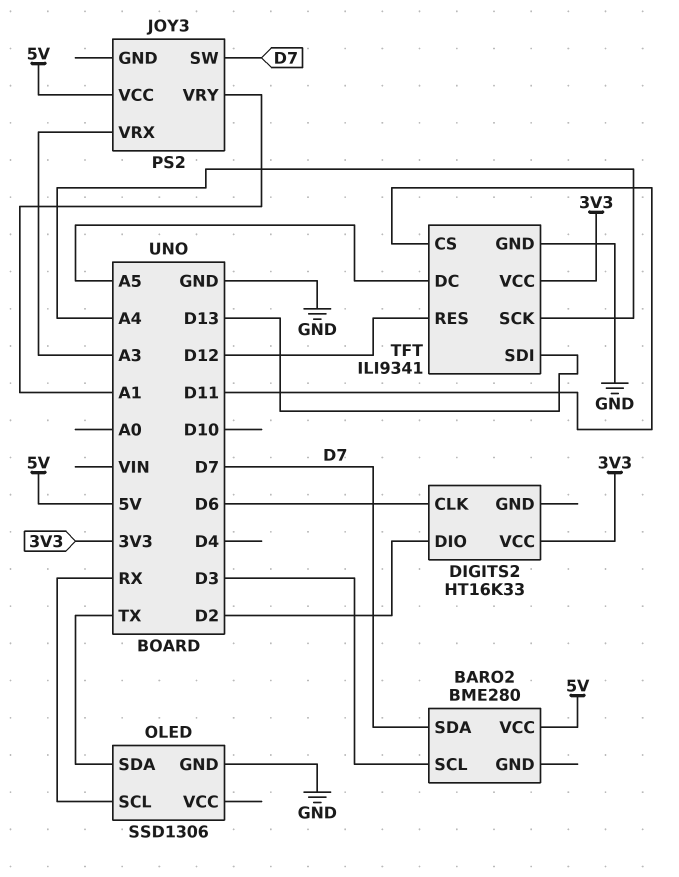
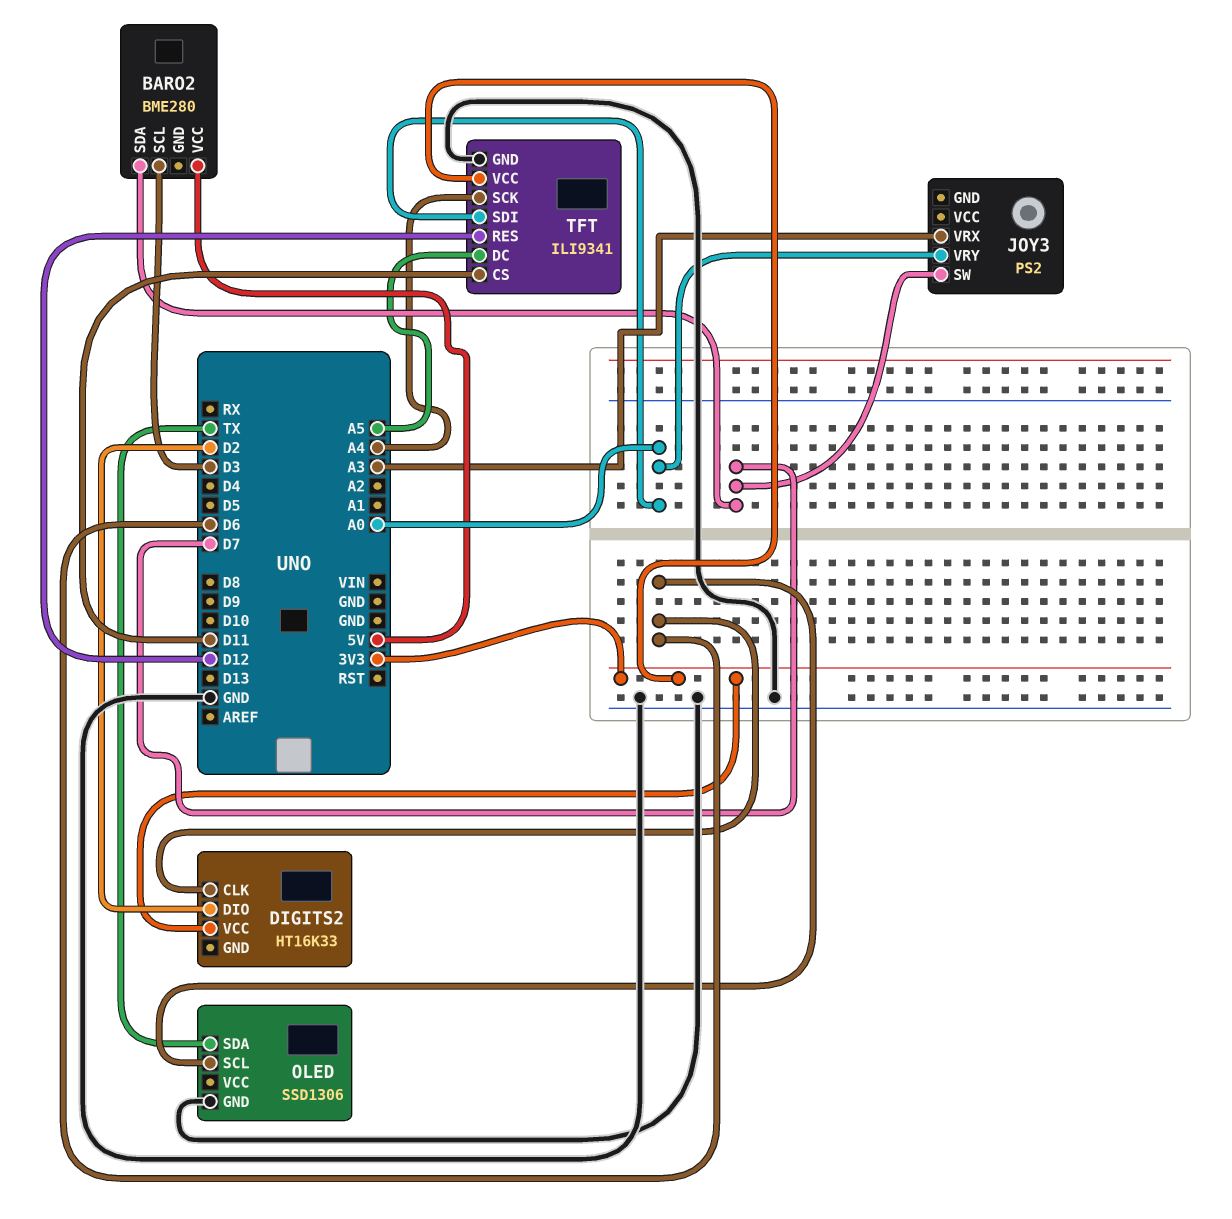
JOY3 pin VCC: 5V -> none
JOY3 pin VRY: A1 -> A0
OLED pin SCL: RX -> D6
TFT pin SDI: D13 -> A0

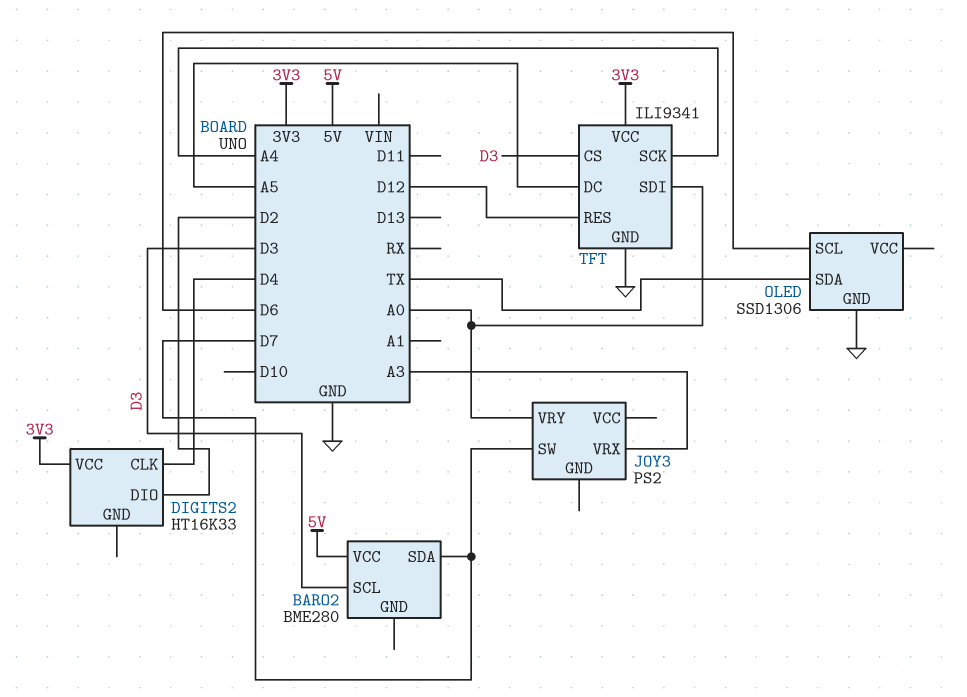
DIGITS2 pin CLK: D6 -> D4
TFT pin CS: D11 -> D3

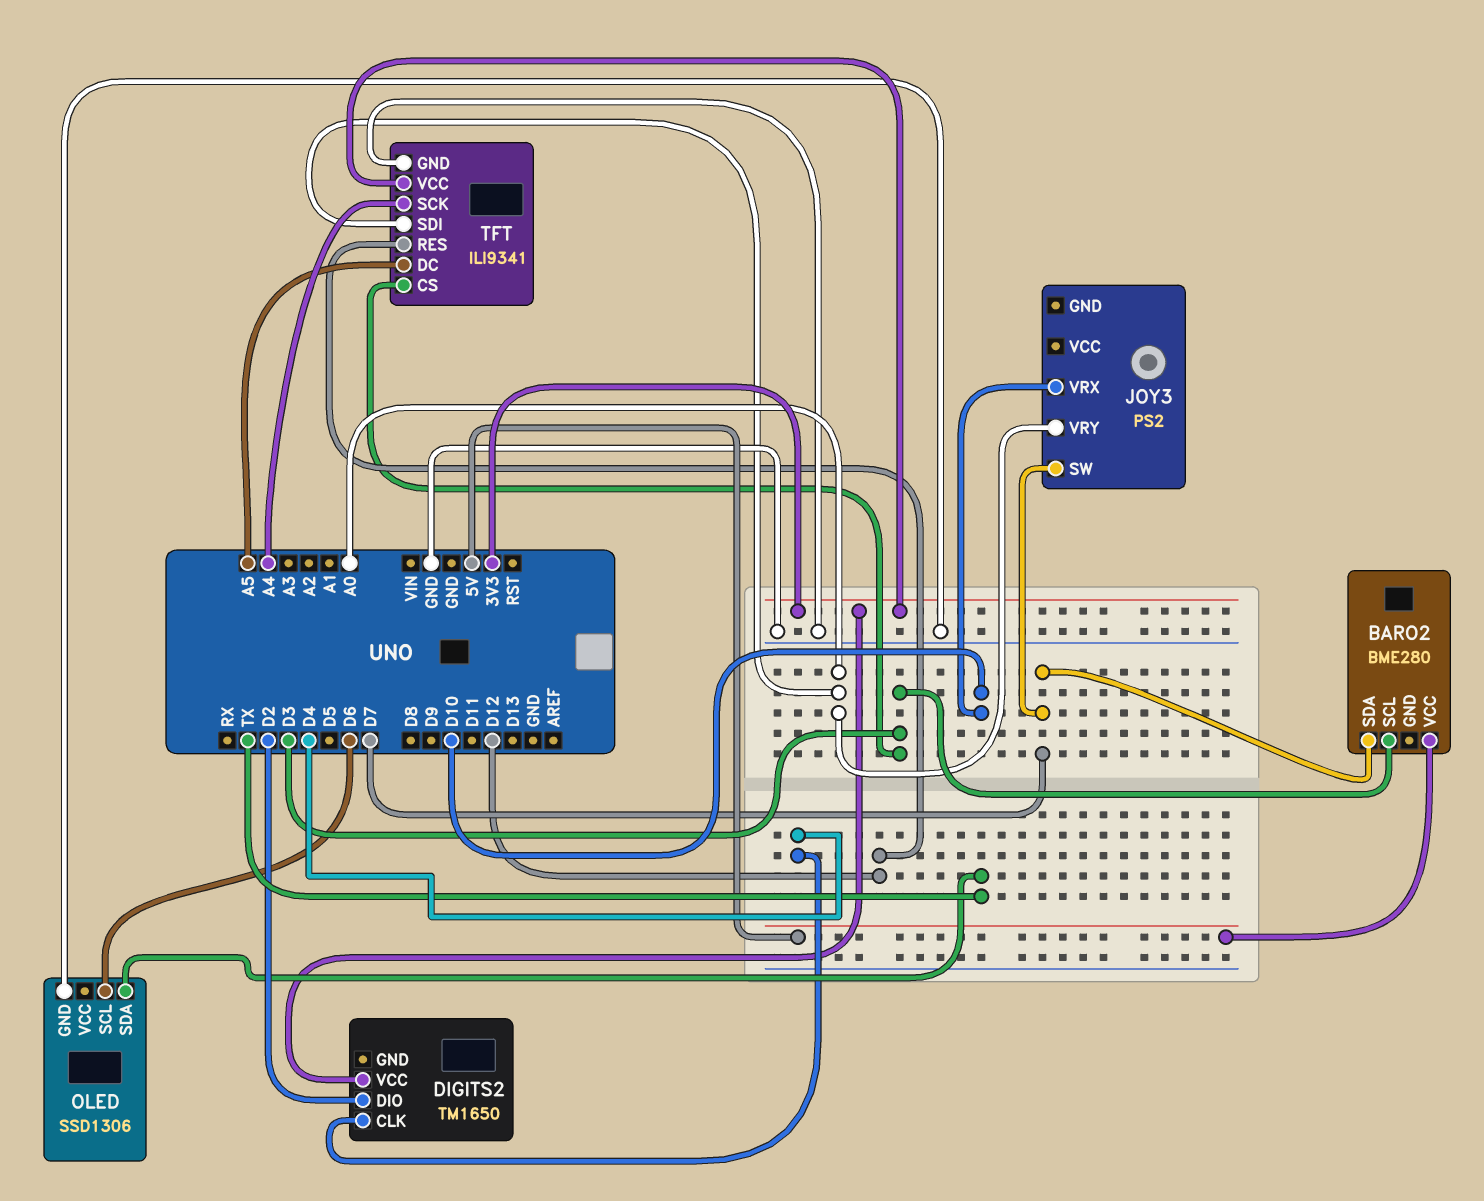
DIGITS2: HT16K33 -> TM1650
JOY3 pin VRX: A3 -> D10

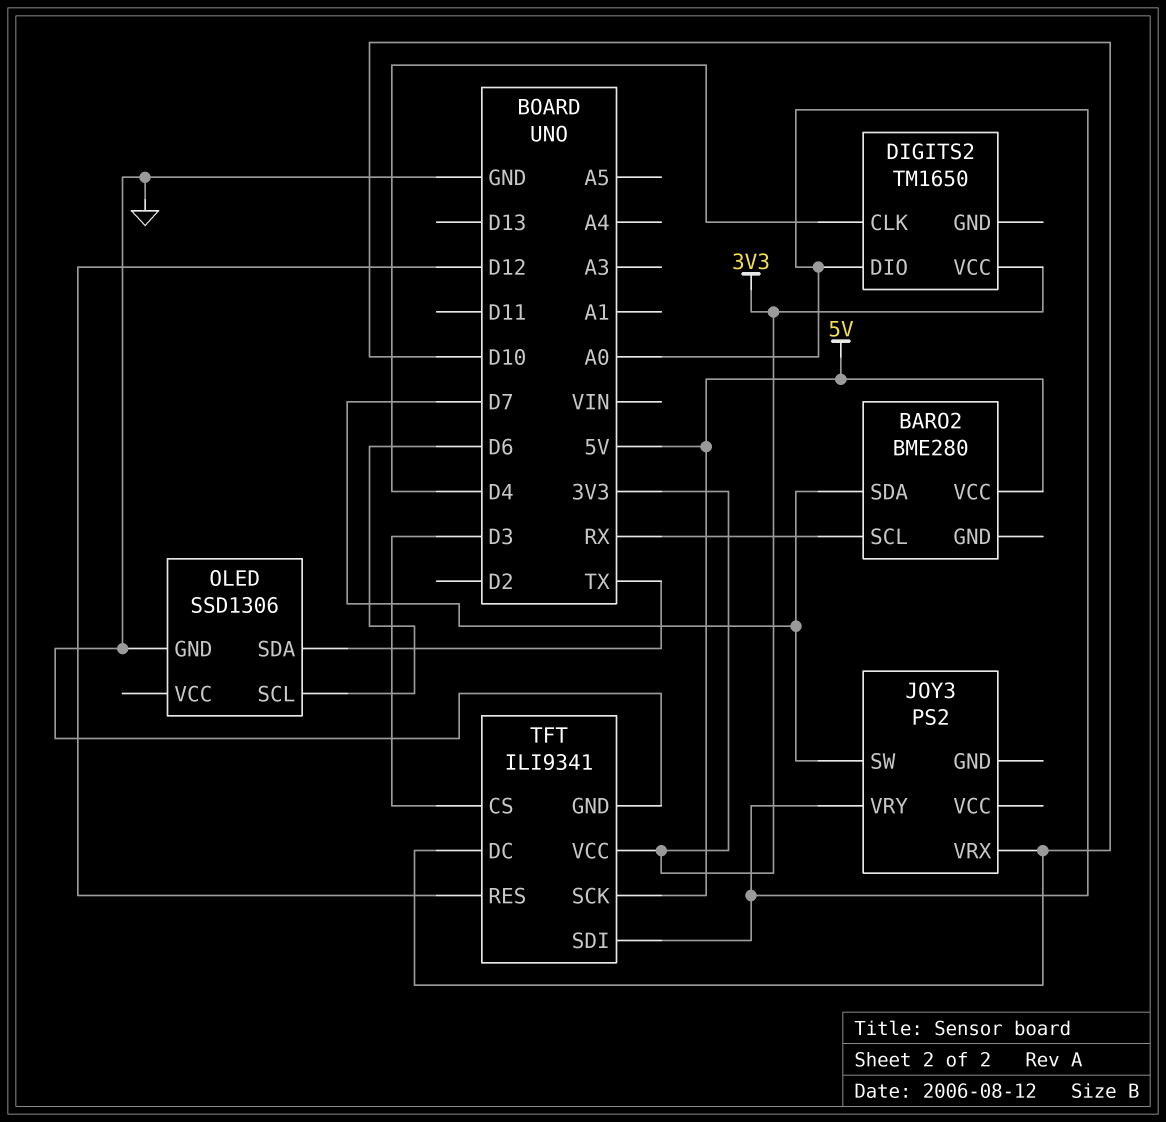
BARO2 pin SCL: D3 -> RX
DIGITS2 pin DIO: D2 -> A0
TFT pin DC: A5 -> D10
TFT pin SCK: A4 -> 5V

